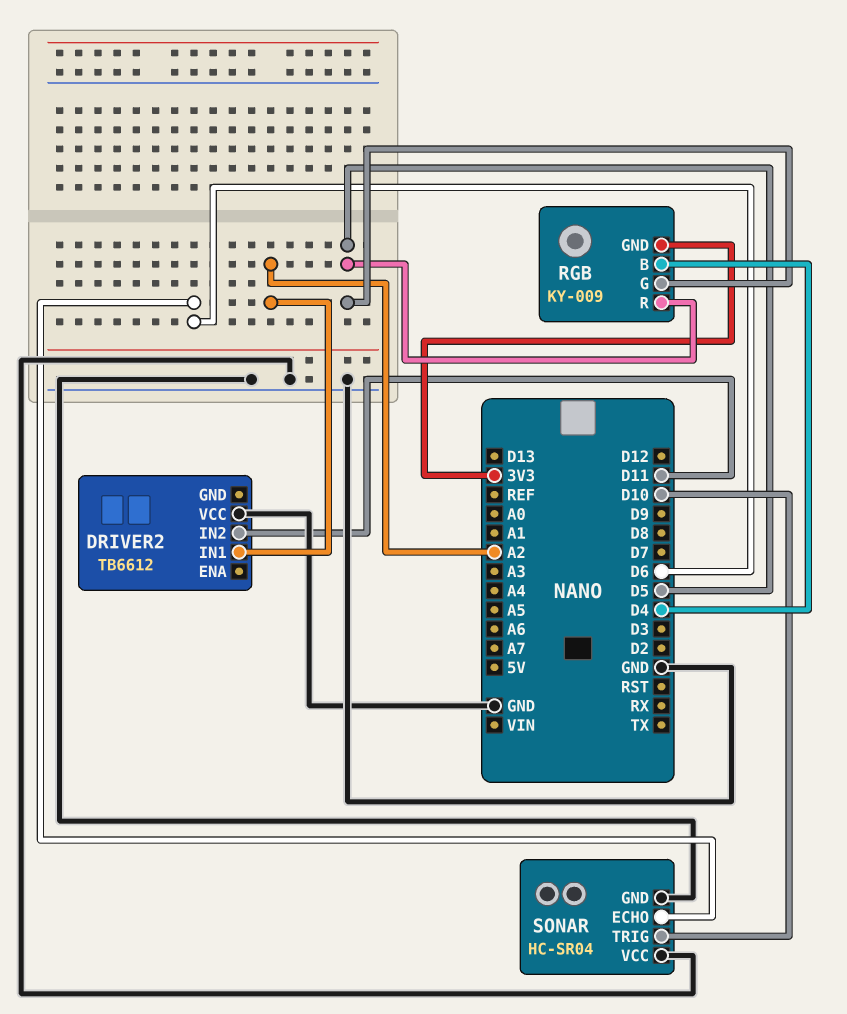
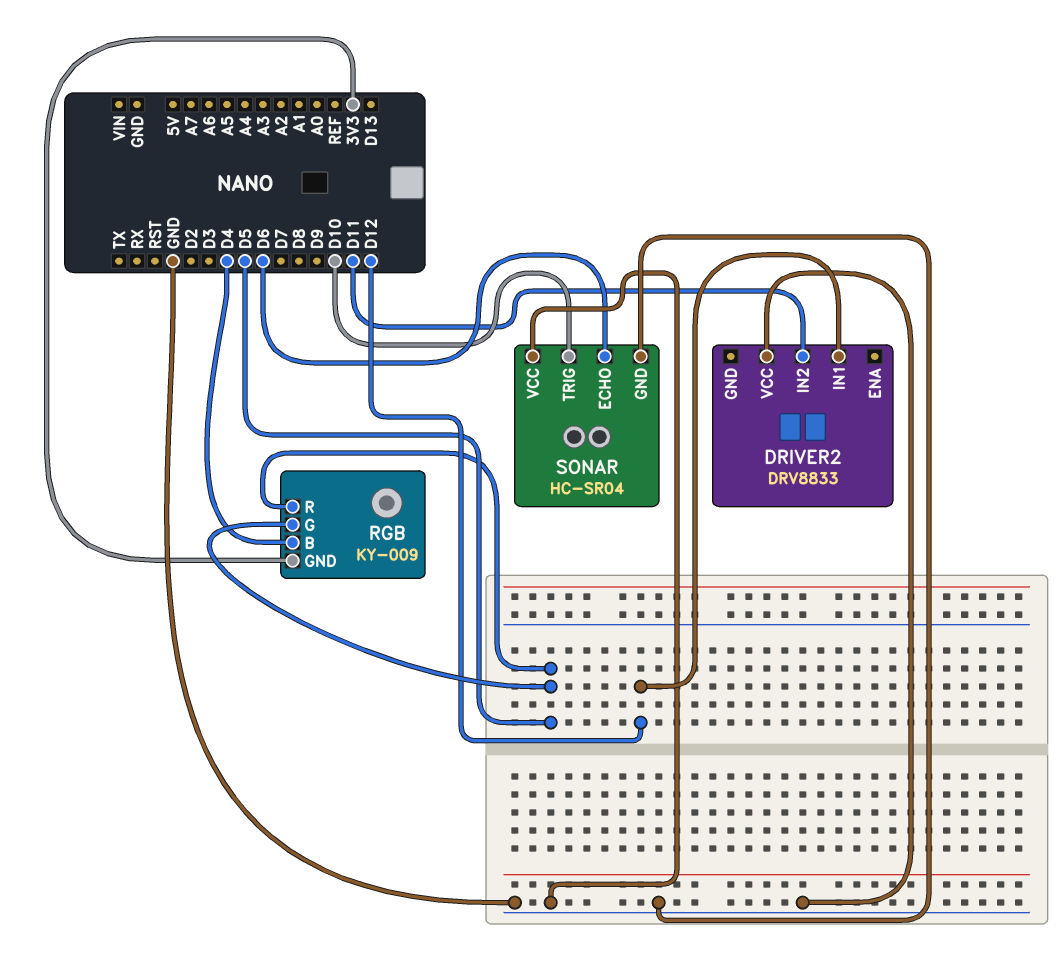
DRIVER2: TB6612 -> DRV8833
DRIVER2 pin IN1: A2 -> D12

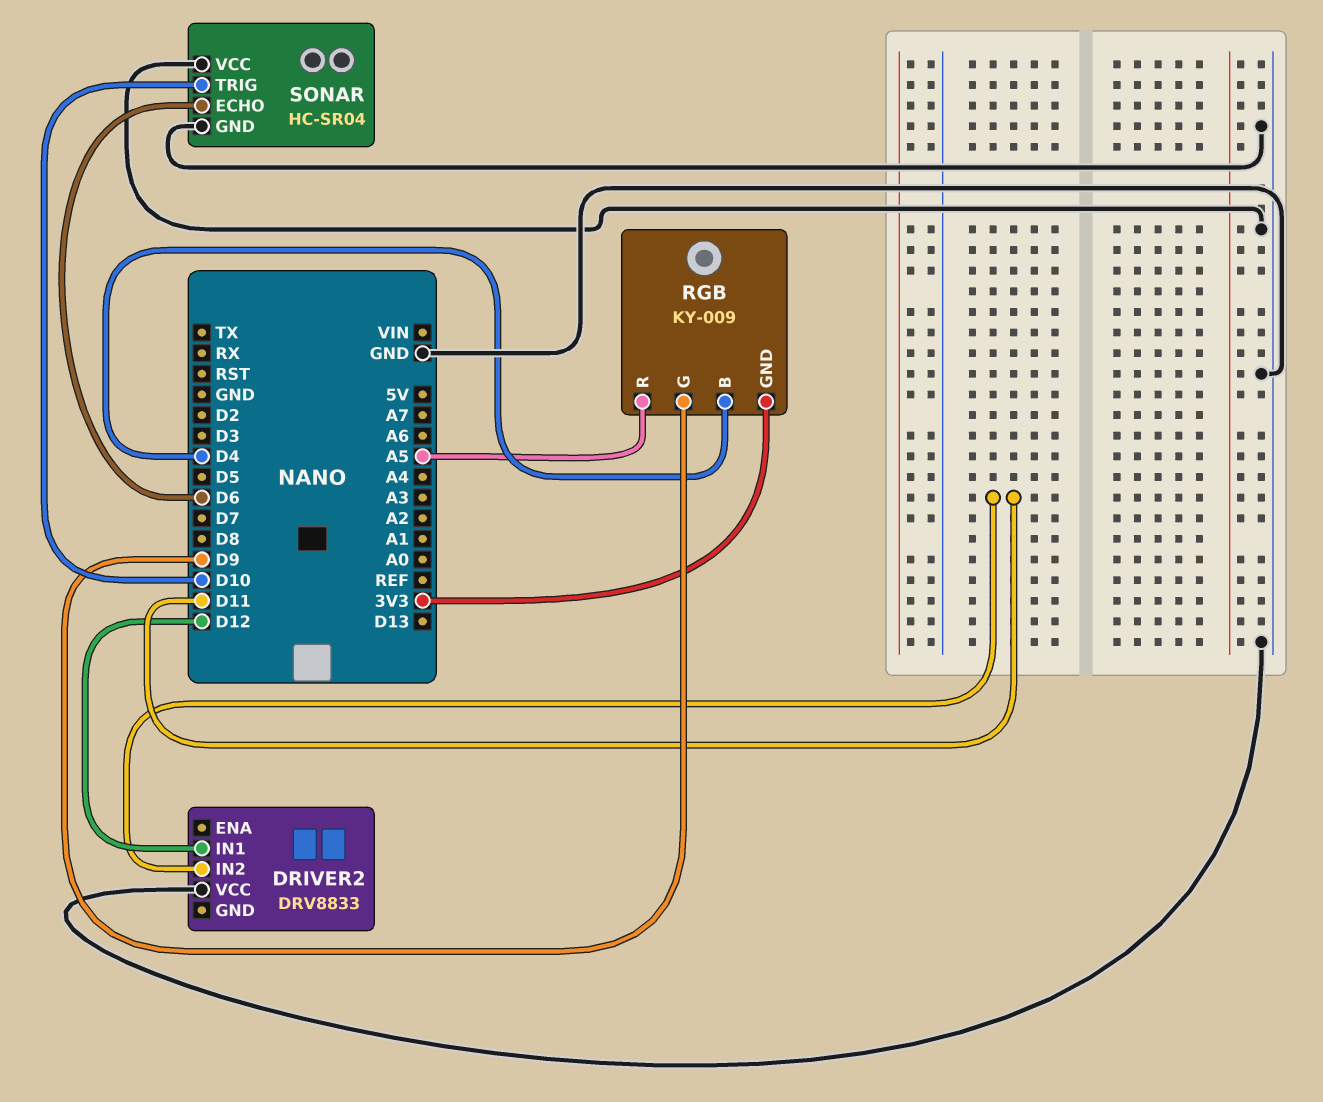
RGB pin G: D5 -> D9
RGB pin R: D5 -> A5

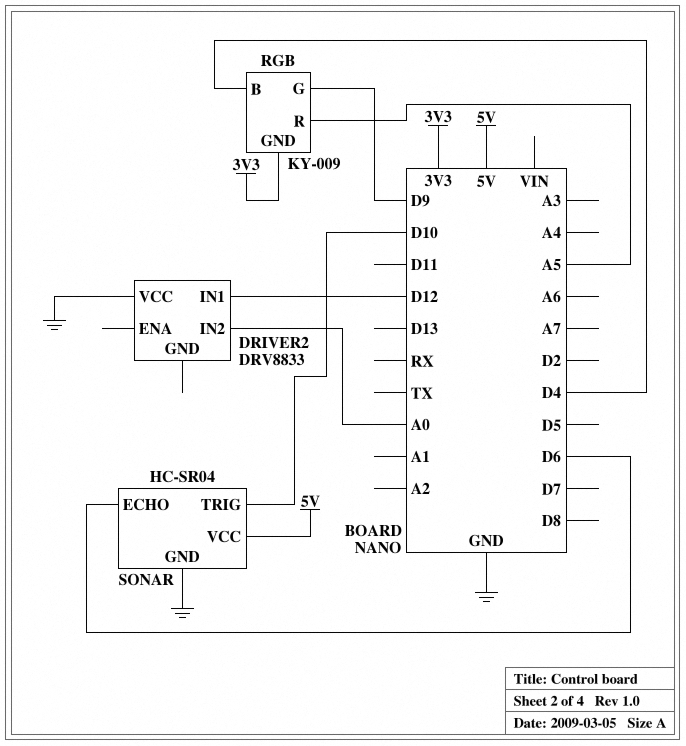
DRIVER2 pin IN2: D11 -> A0
SONAR pin VCC: GND -> 5V

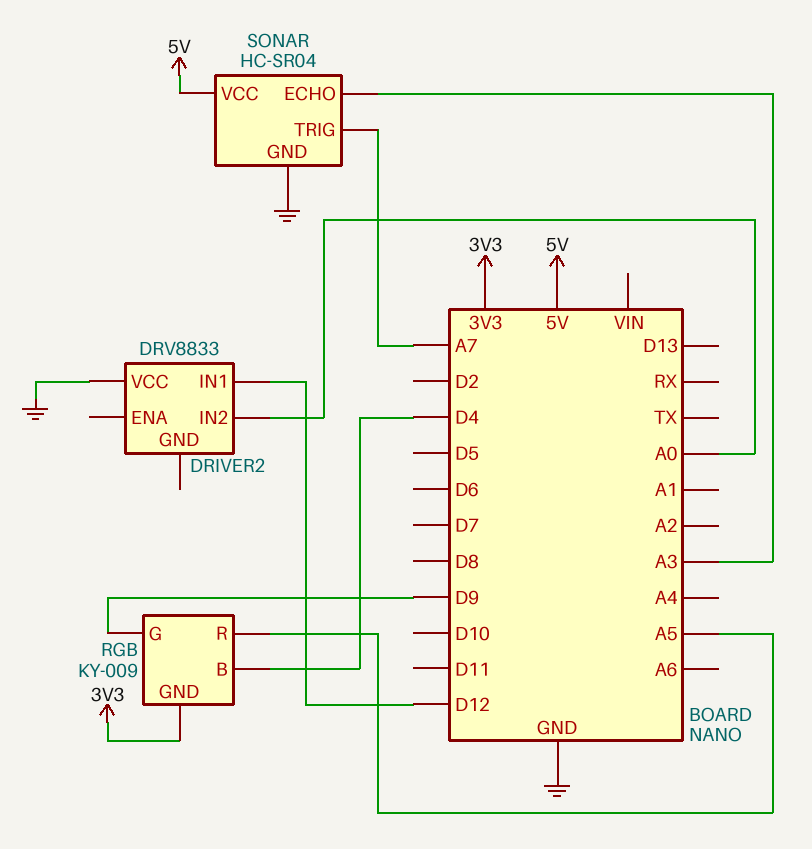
SONAR pin ECHO: D6 -> A3
SONAR pin TRIG: D10 -> A7

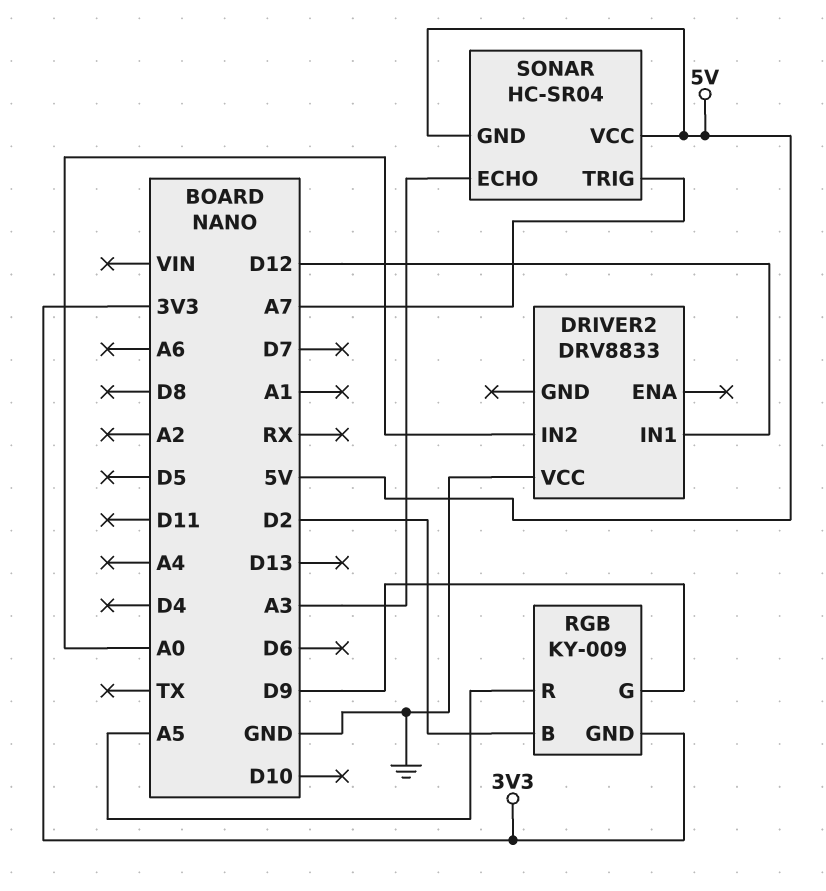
RGB pin B: D4 -> D2
SONAR pin GND: GND -> 5V

